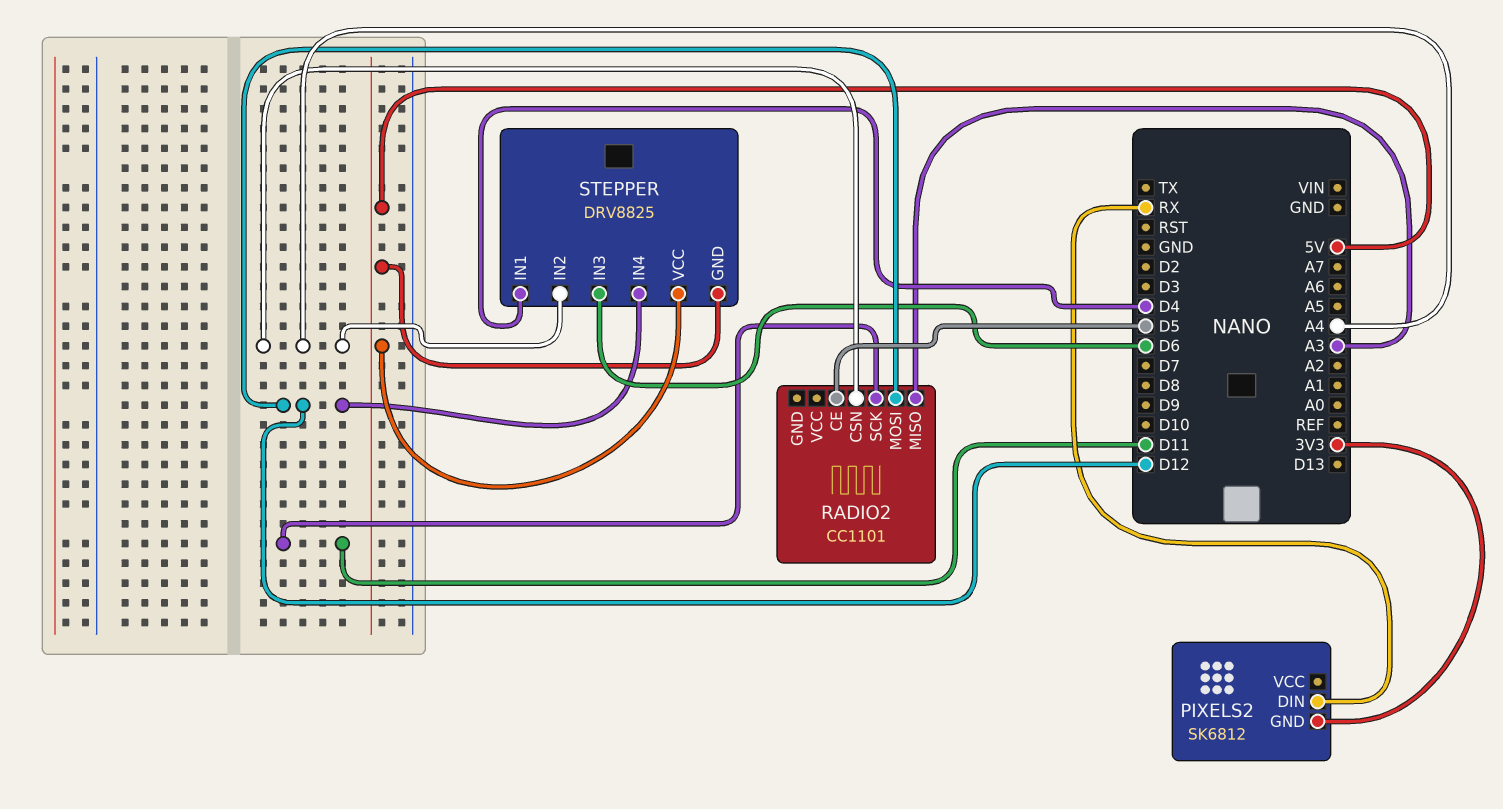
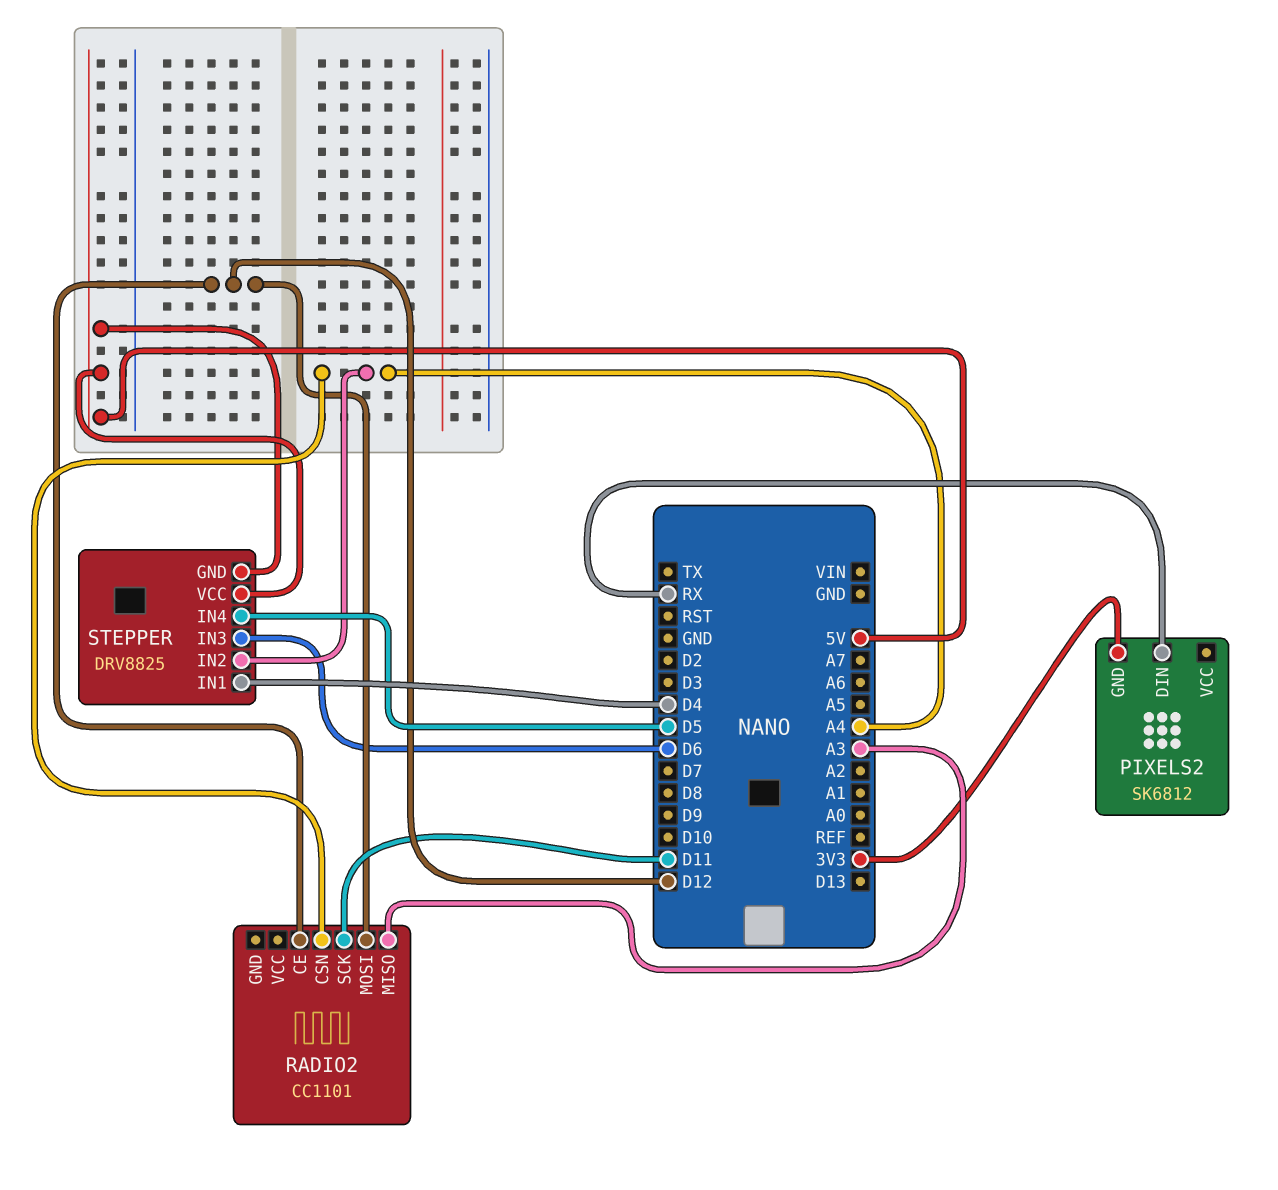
RADIO2 pin CE: D5 -> D12
STEPPER pin IN4: D12 -> D5

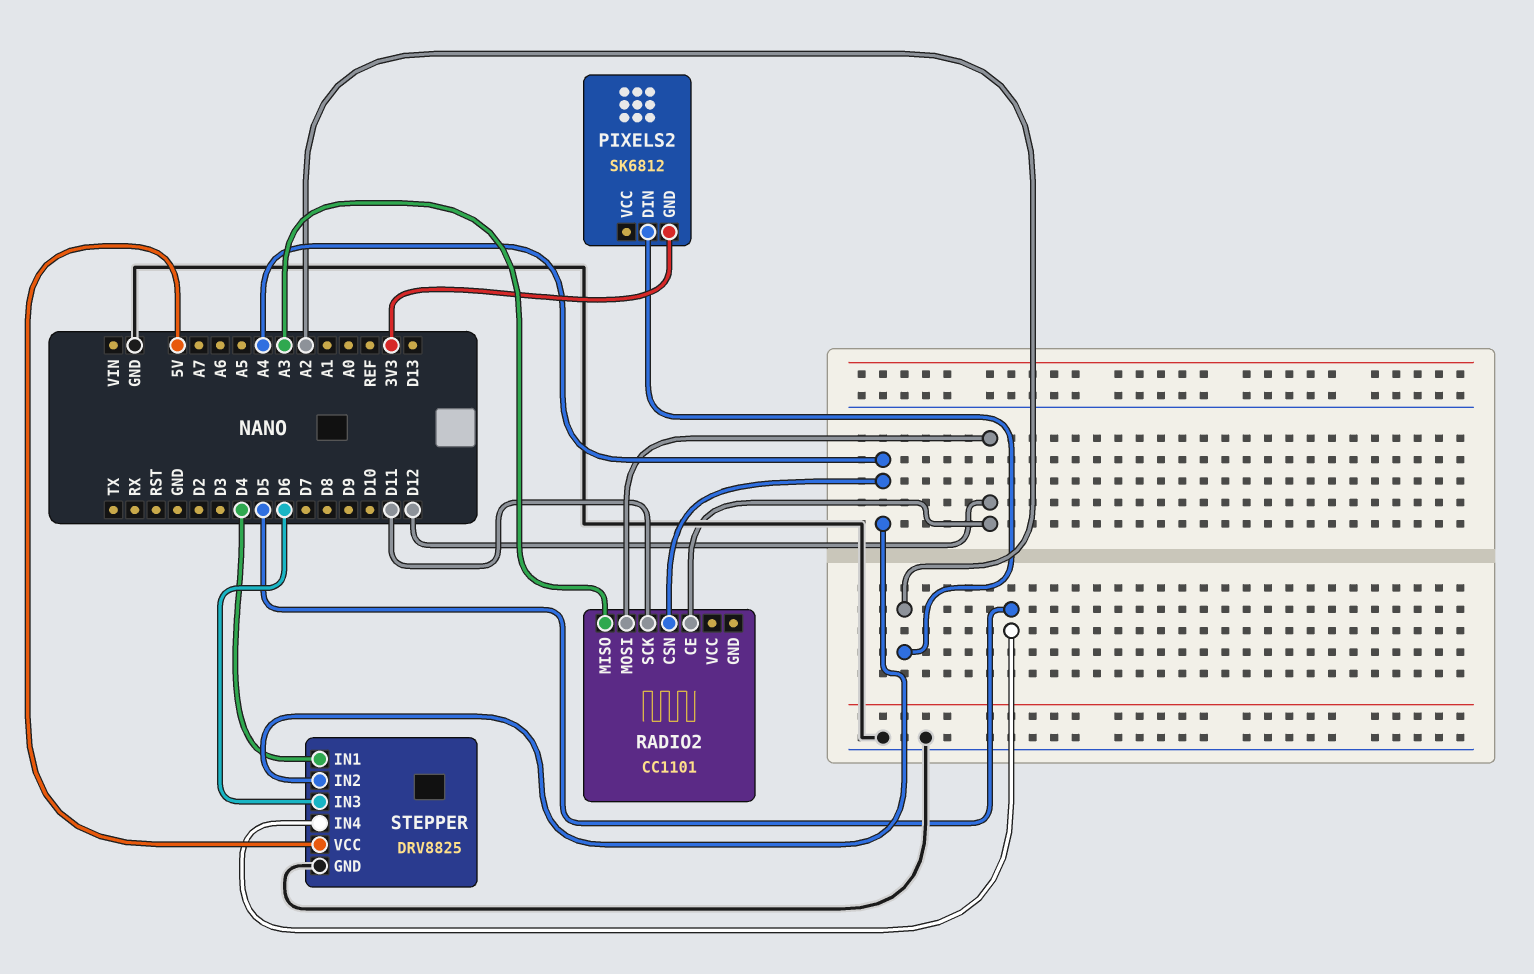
PIXELS2 pin DIN: RX -> A2
STEPPER pin GND: 5V -> GND

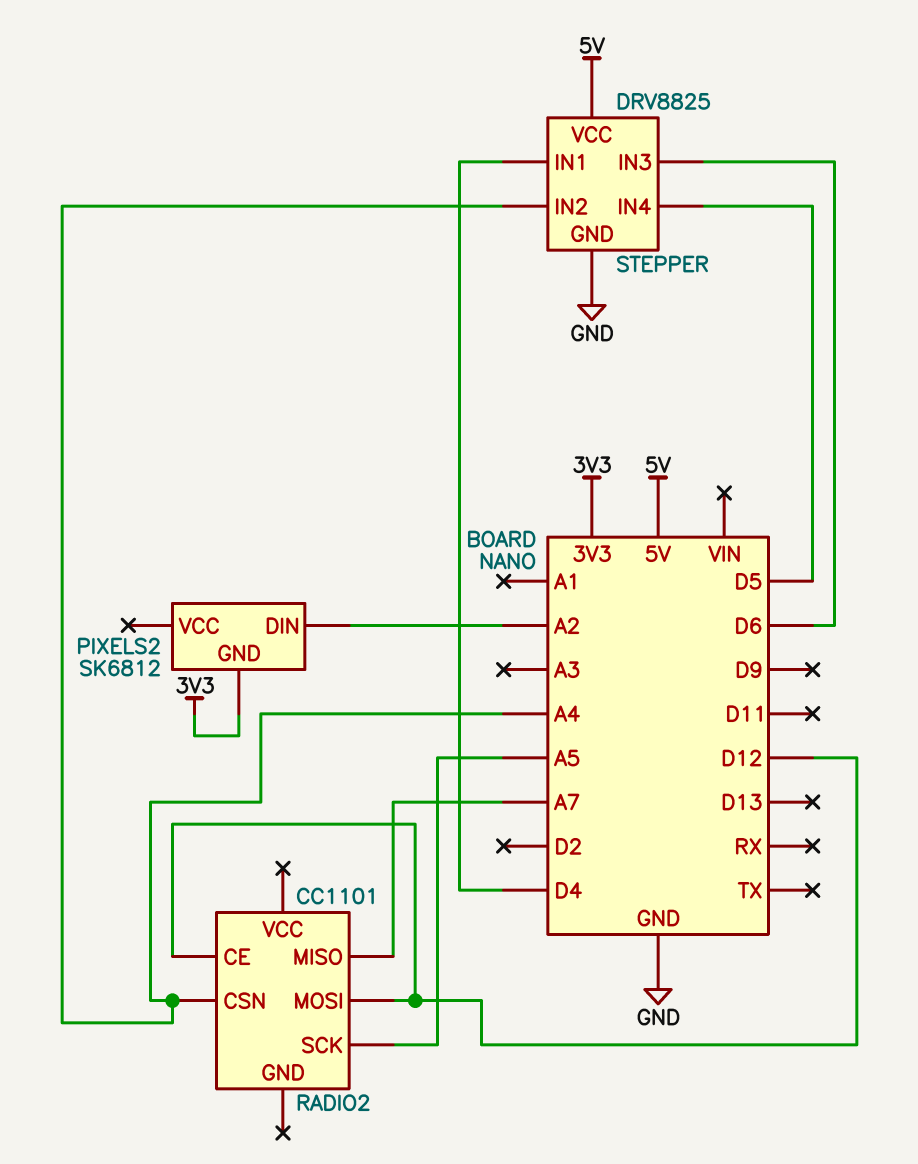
RADIO2 pin MISO: A3 -> A7
RADIO2 pin SCK: D11 -> A5

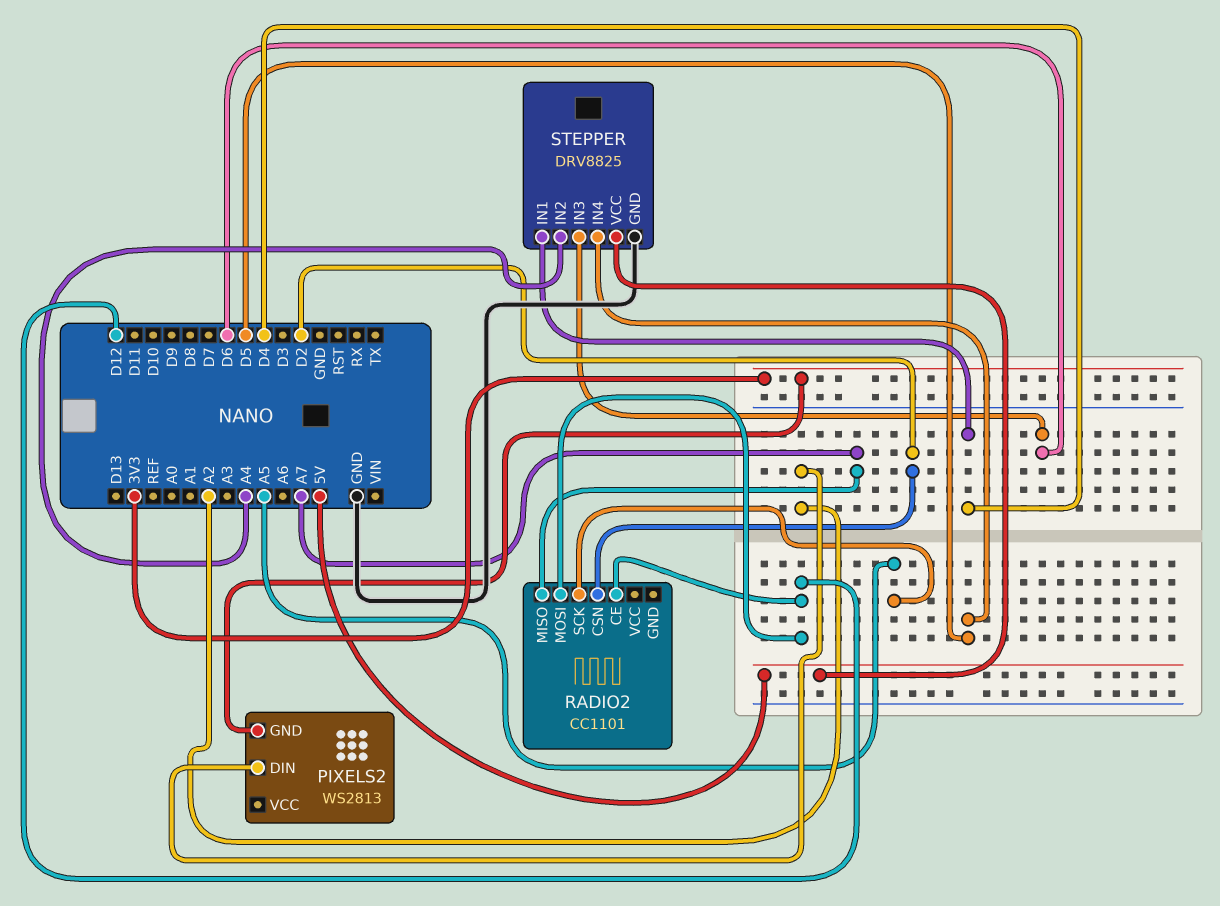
PIXELS2: SK6812 -> WS2813
RADIO2 pin CSN: A4 -> D2

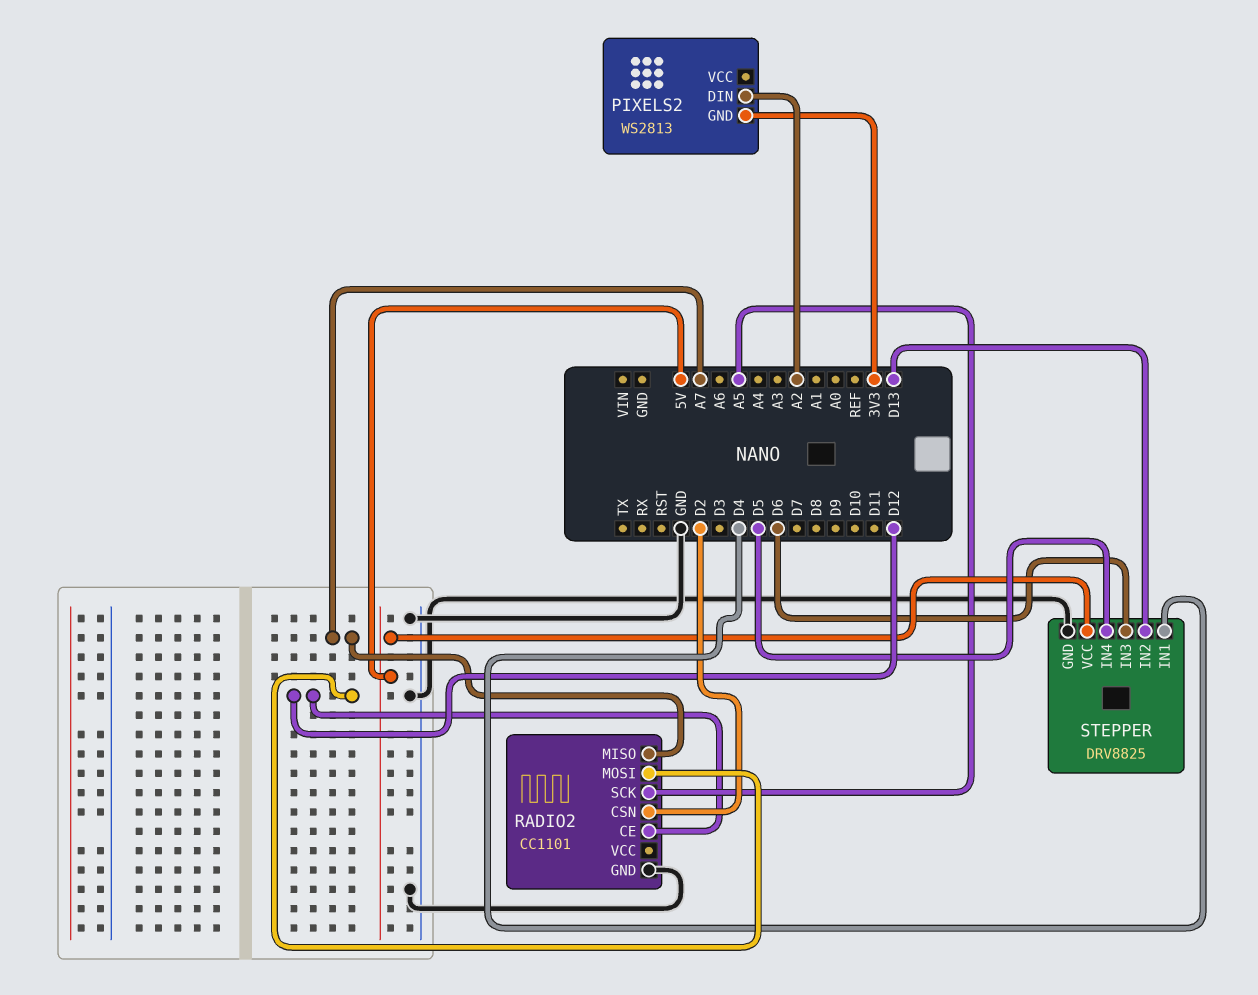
RADIO2 pin GND: none -> GND
STEPPER pin IN2: A4 -> D13

